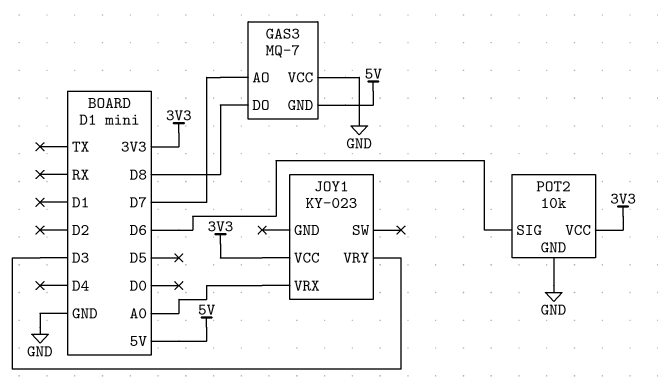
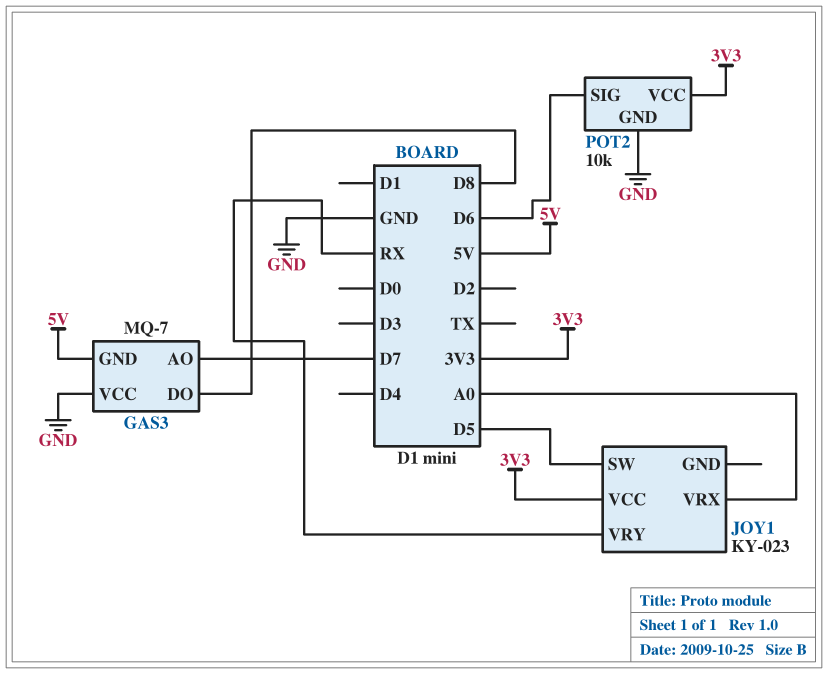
JOY1 pin SW: none -> D5
JOY1 pin VRY: D3 -> RX

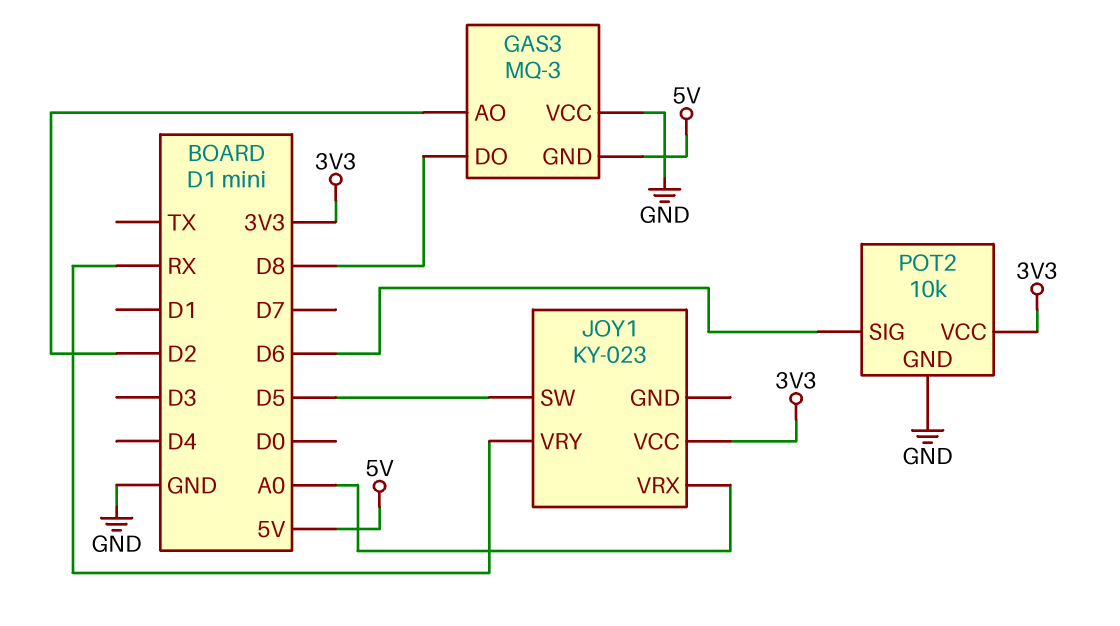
GAS3: MQ-7 -> MQ-3
GAS3 pin AO: D7 -> D2

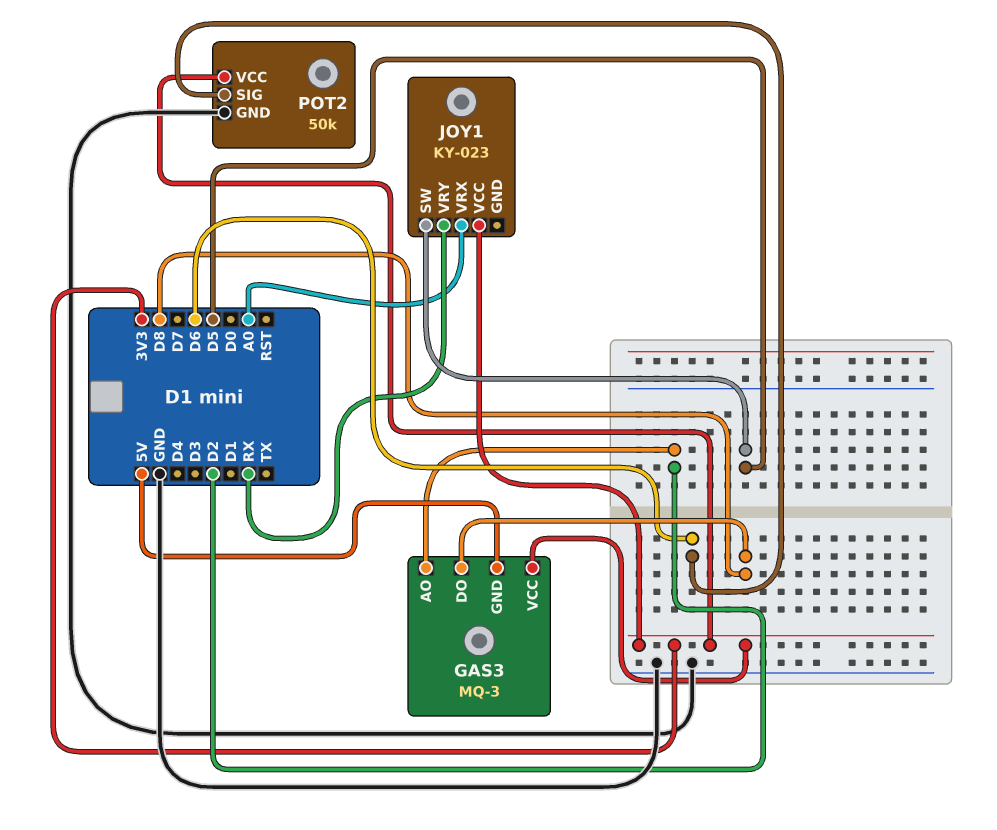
GAS3 pin VCC: GND -> 3V3
POT2: 10k -> 50k

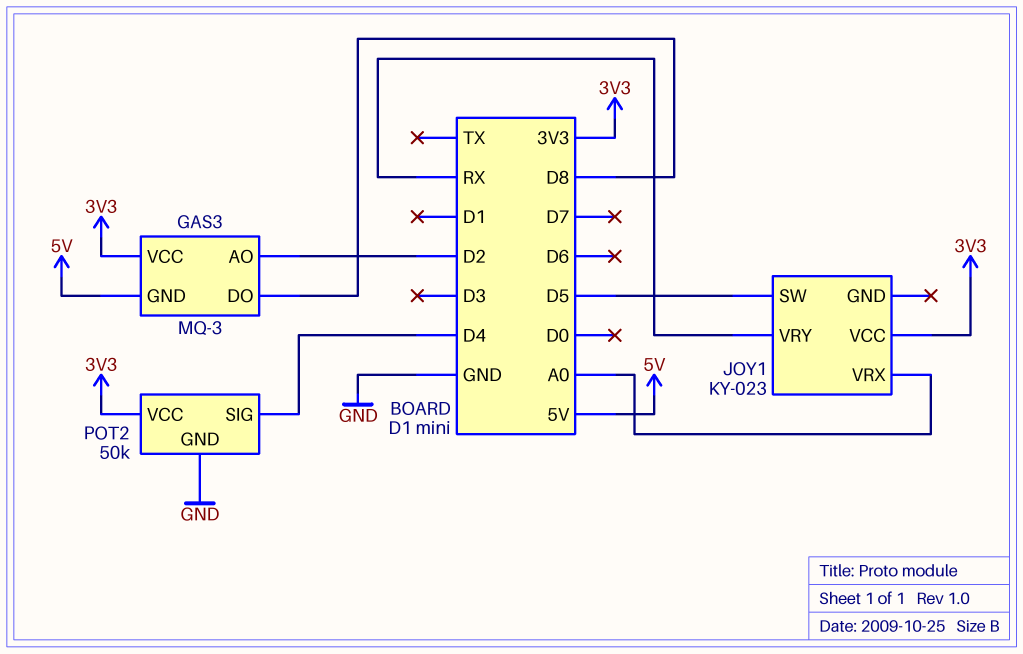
POT2 pin SIG: D6 -> D4

